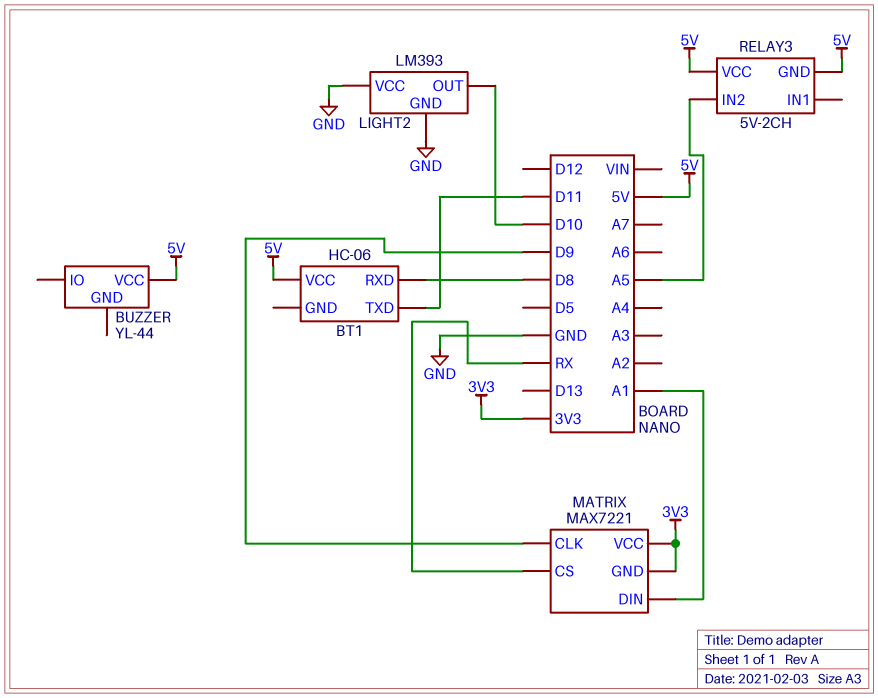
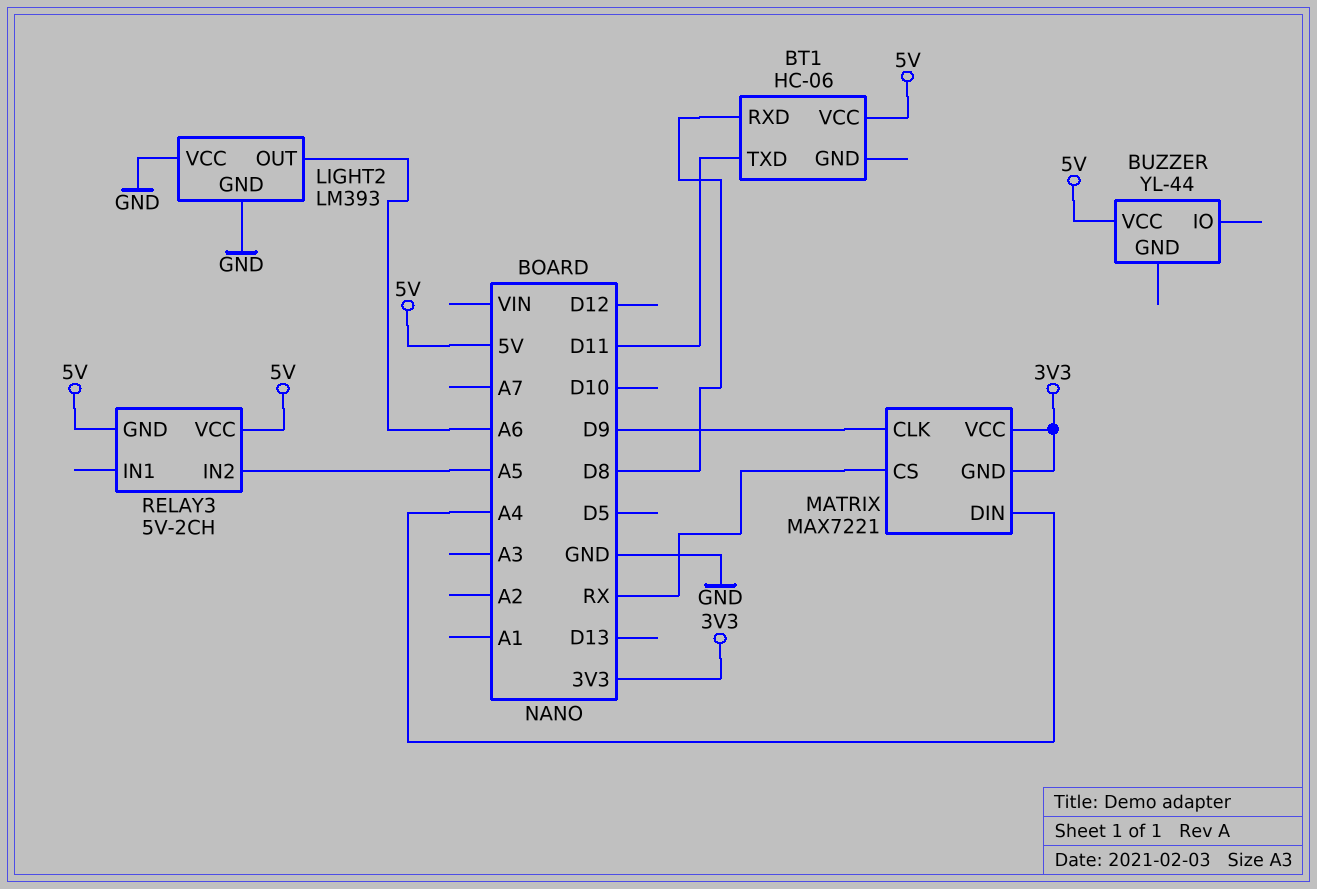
LIGHT2 pin OUT: D10 -> A6
MATRIX pin DIN: A1 -> A4

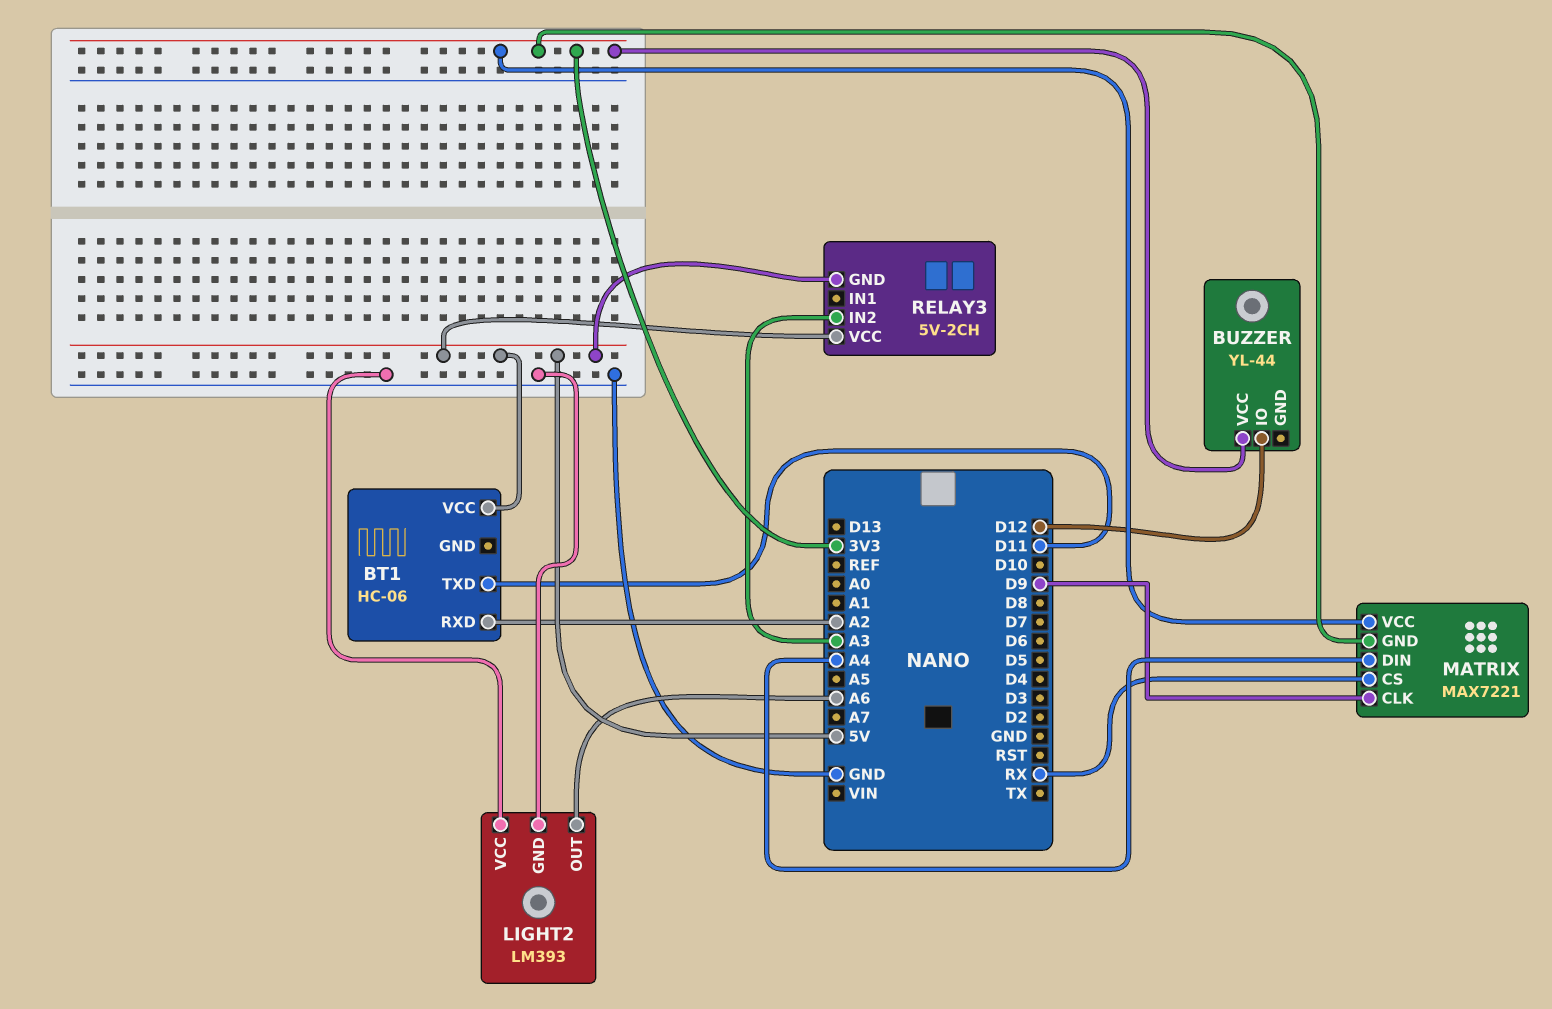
BT1 pin RXD: D8 -> A2
BUZZER pin IO: none -> D12
BUZZER pin VCC: 5V -> 3V3
RELAY3 pin IN2: A5 -> A3

